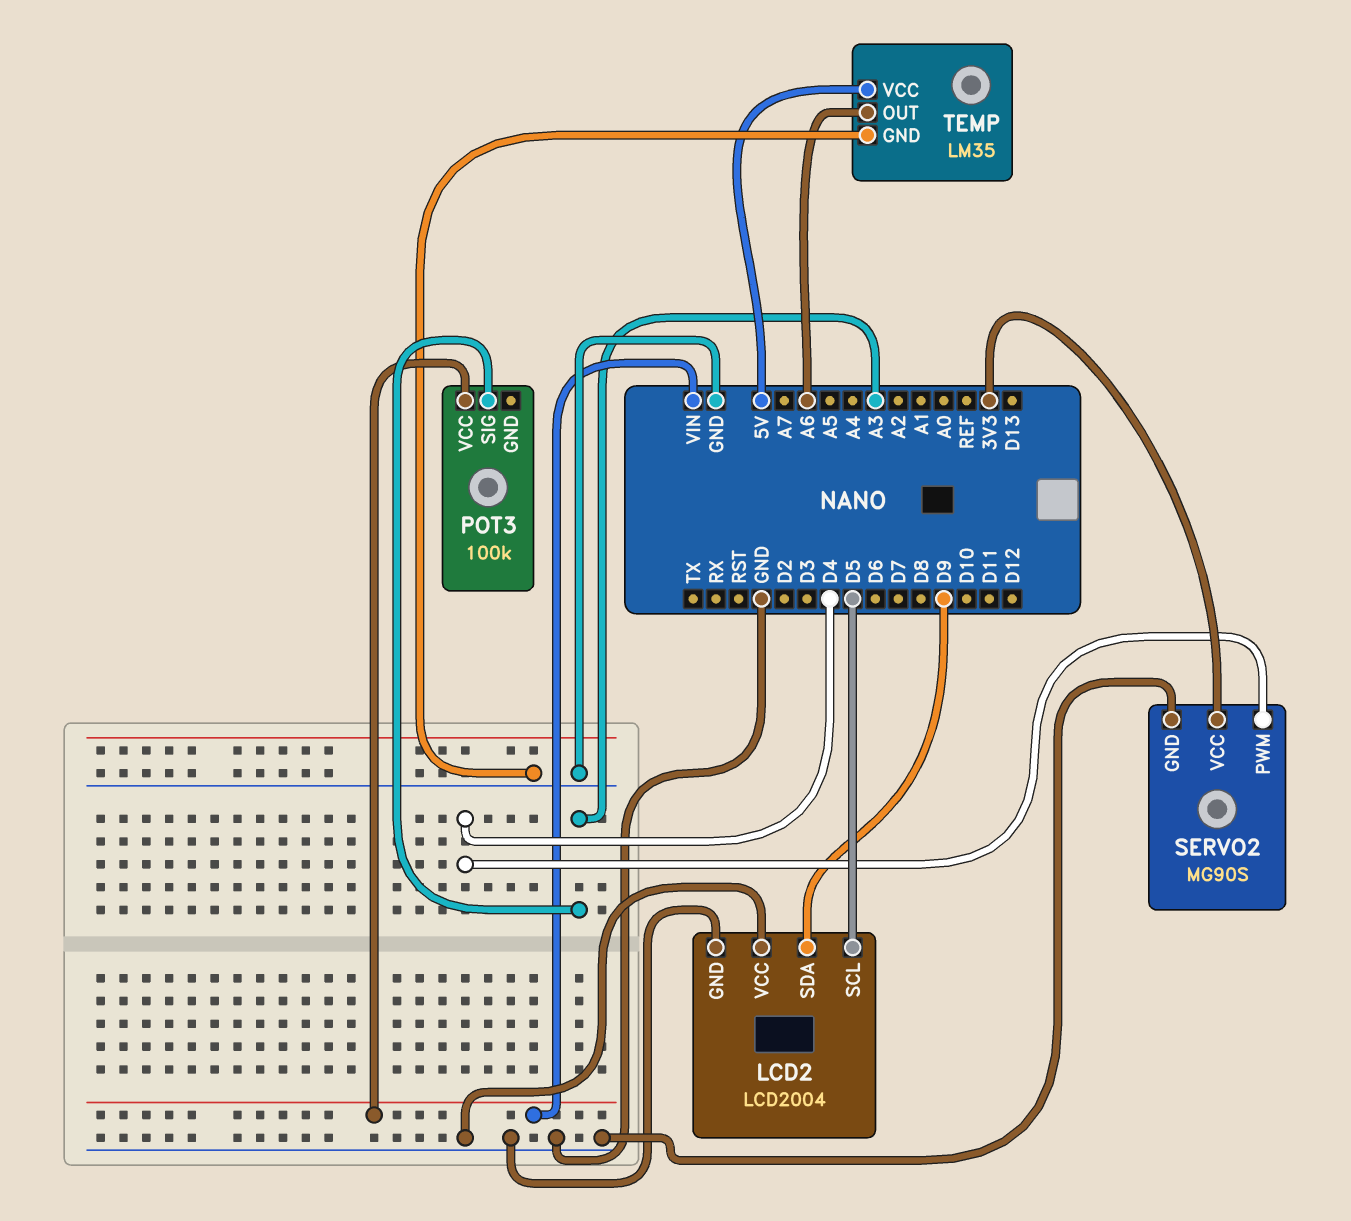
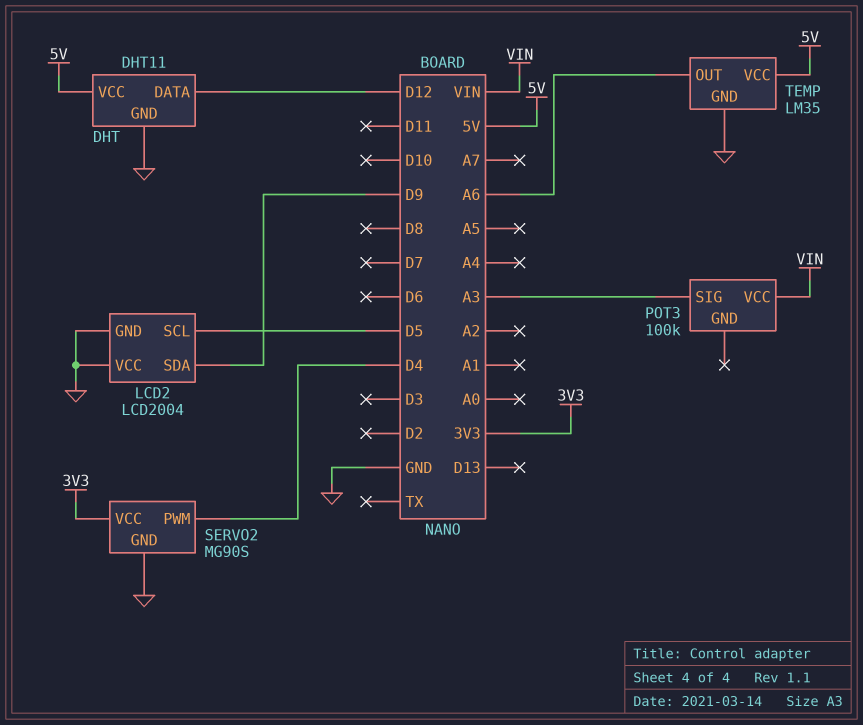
DHT: none -> DHT11
DHT pin DATA: none -> D12
DHT pin GND: none -> GND
DHT pin VCC: none -> 5V

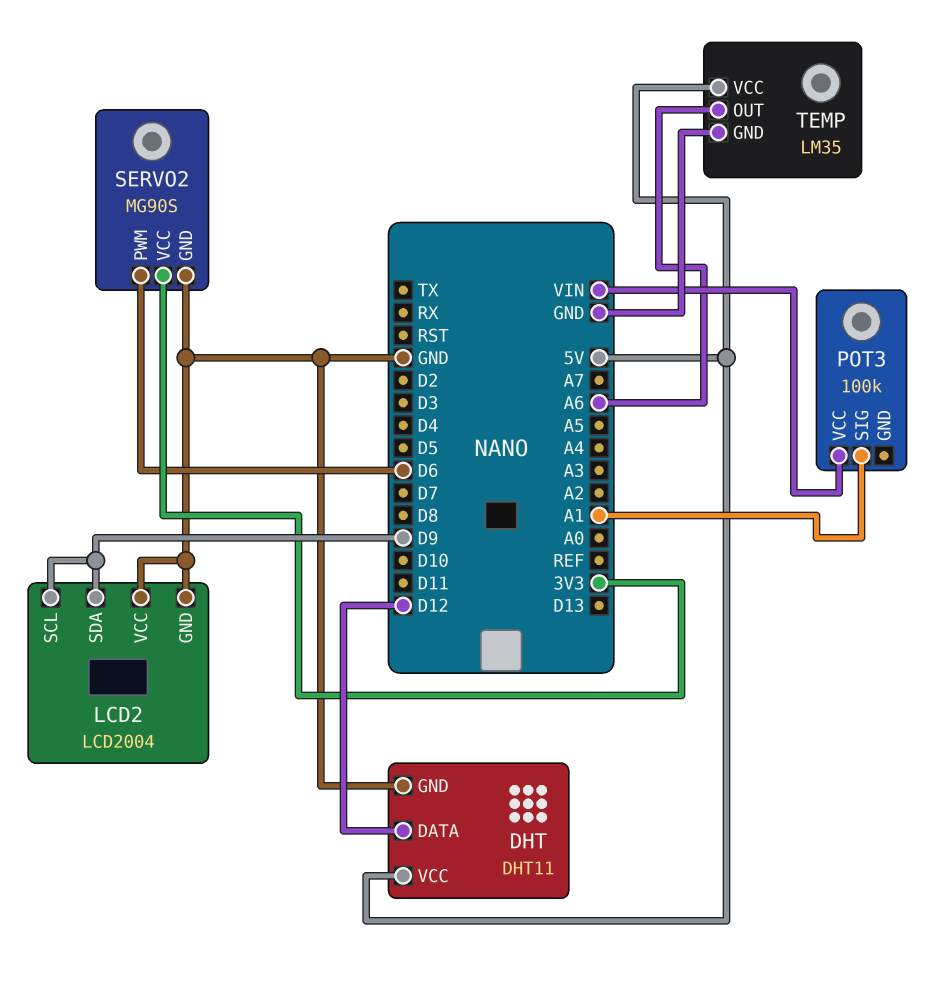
LCD2 pin SCL: D5 -> D9
POT3 pin SIG: A3 -> A1
SERVO2 pin PWM: D4 -> D6

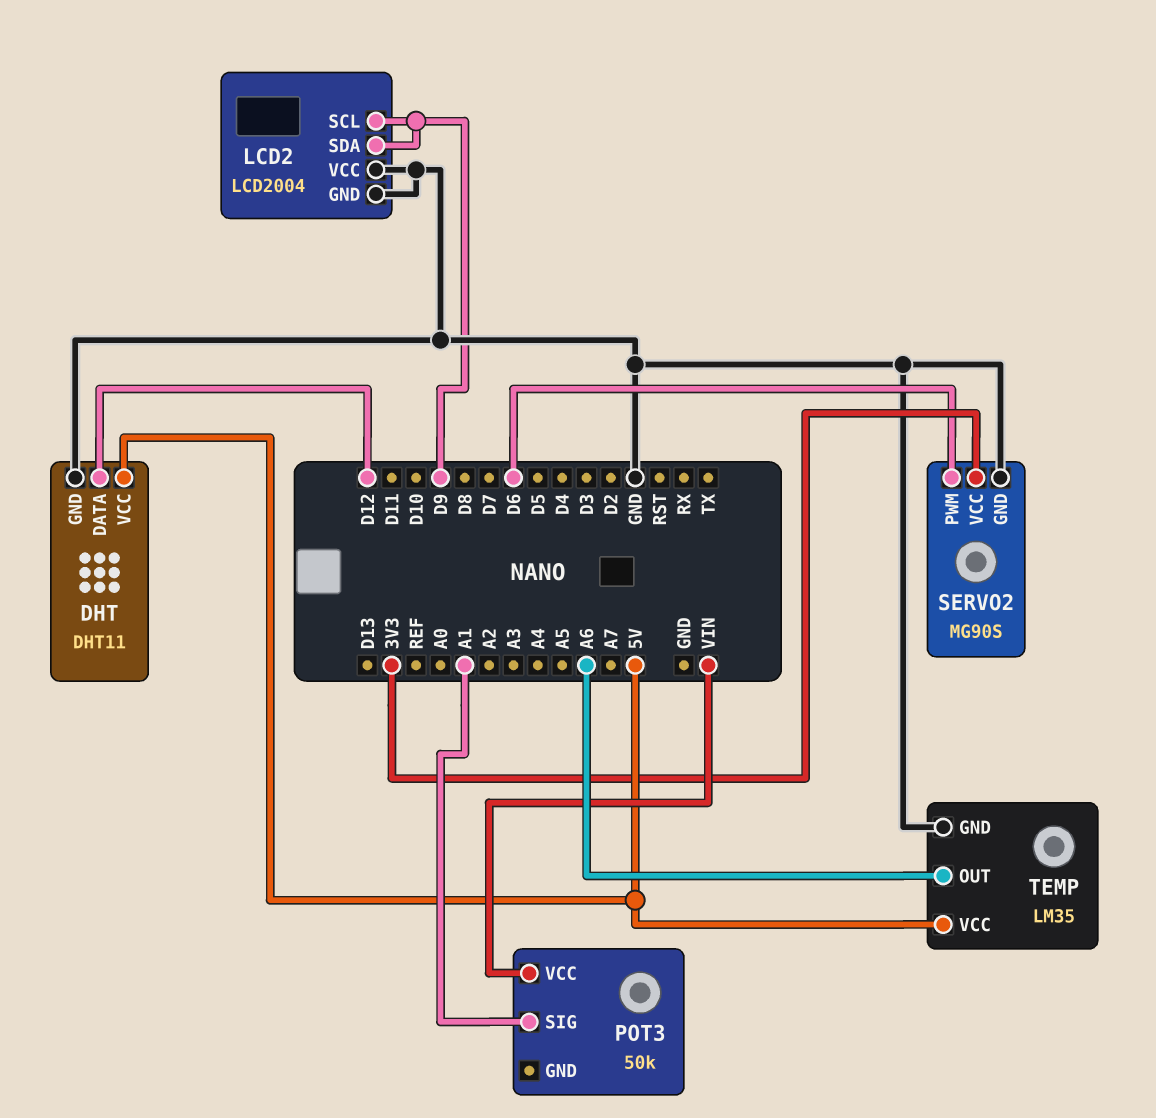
POT3: 100k -> 50k

